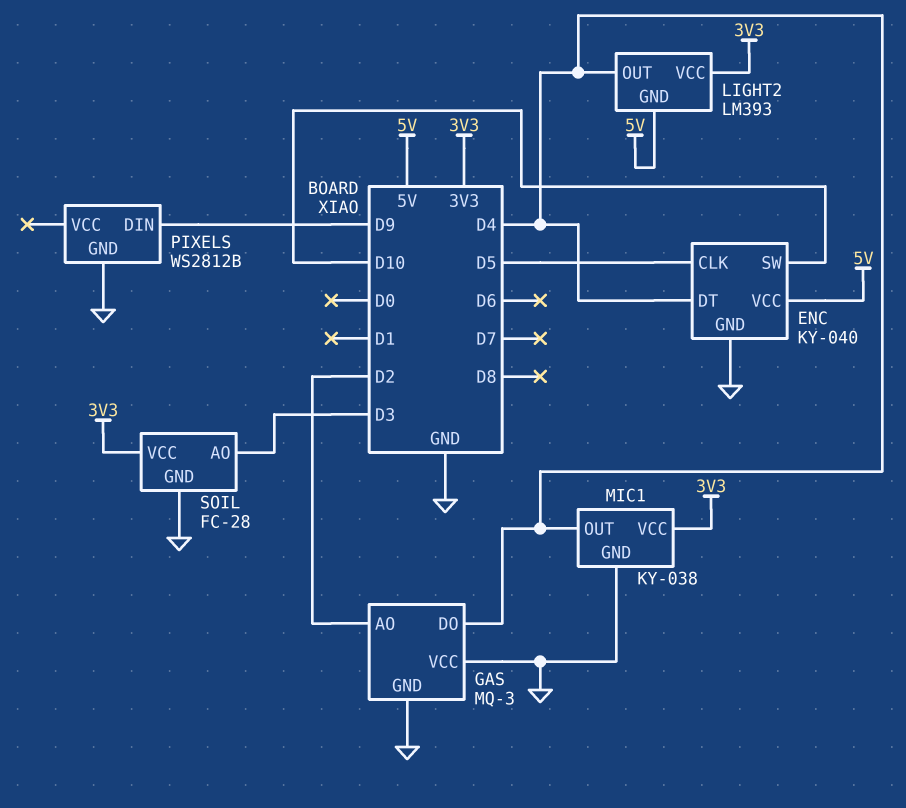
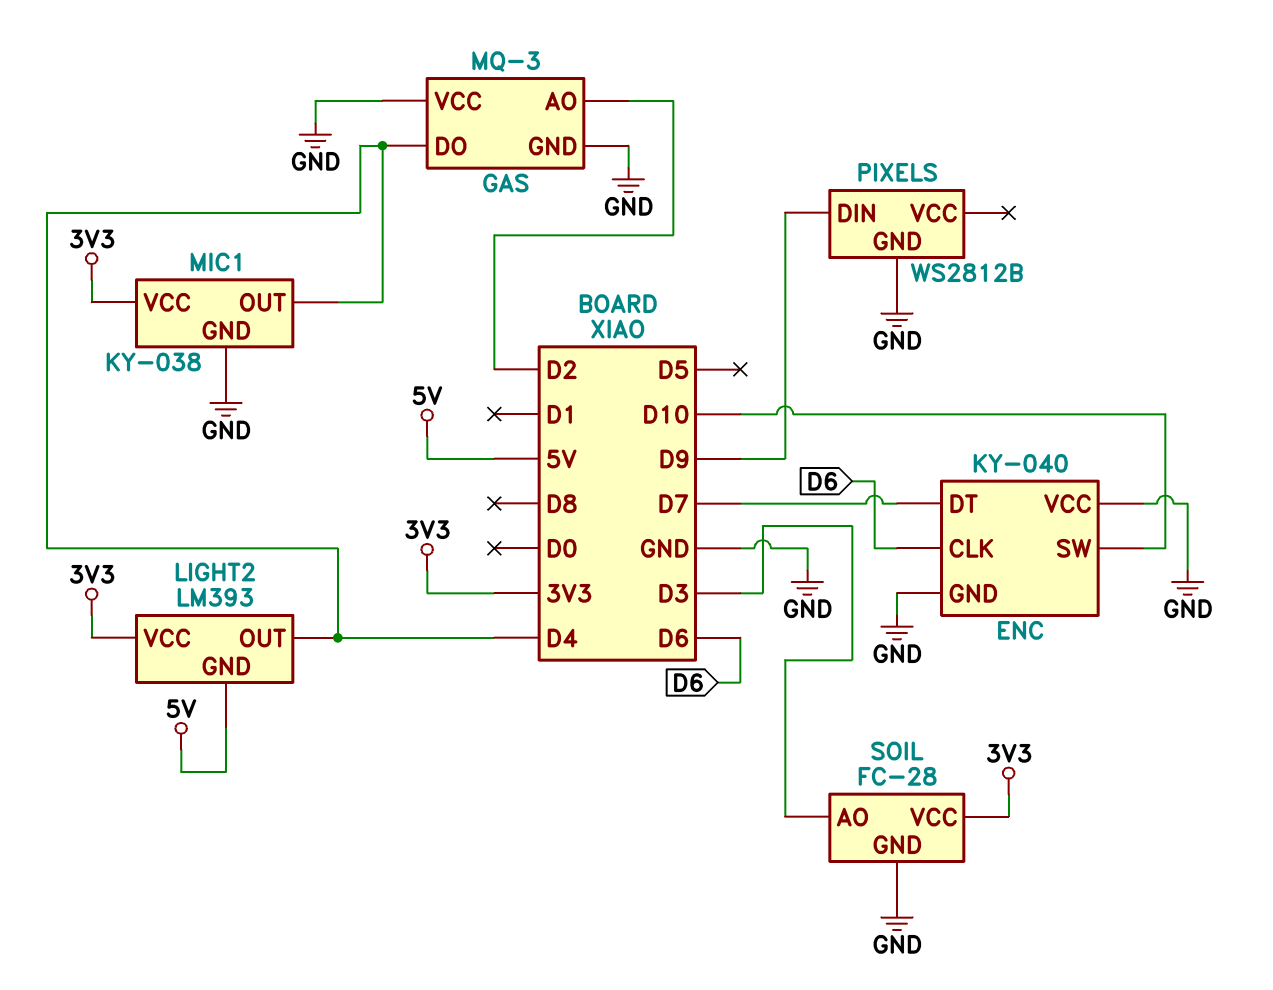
ENC pin CLK: D5 -> D6
ENC pin DT: D4 -> D7
ENC pin VCC: 5V -> GND

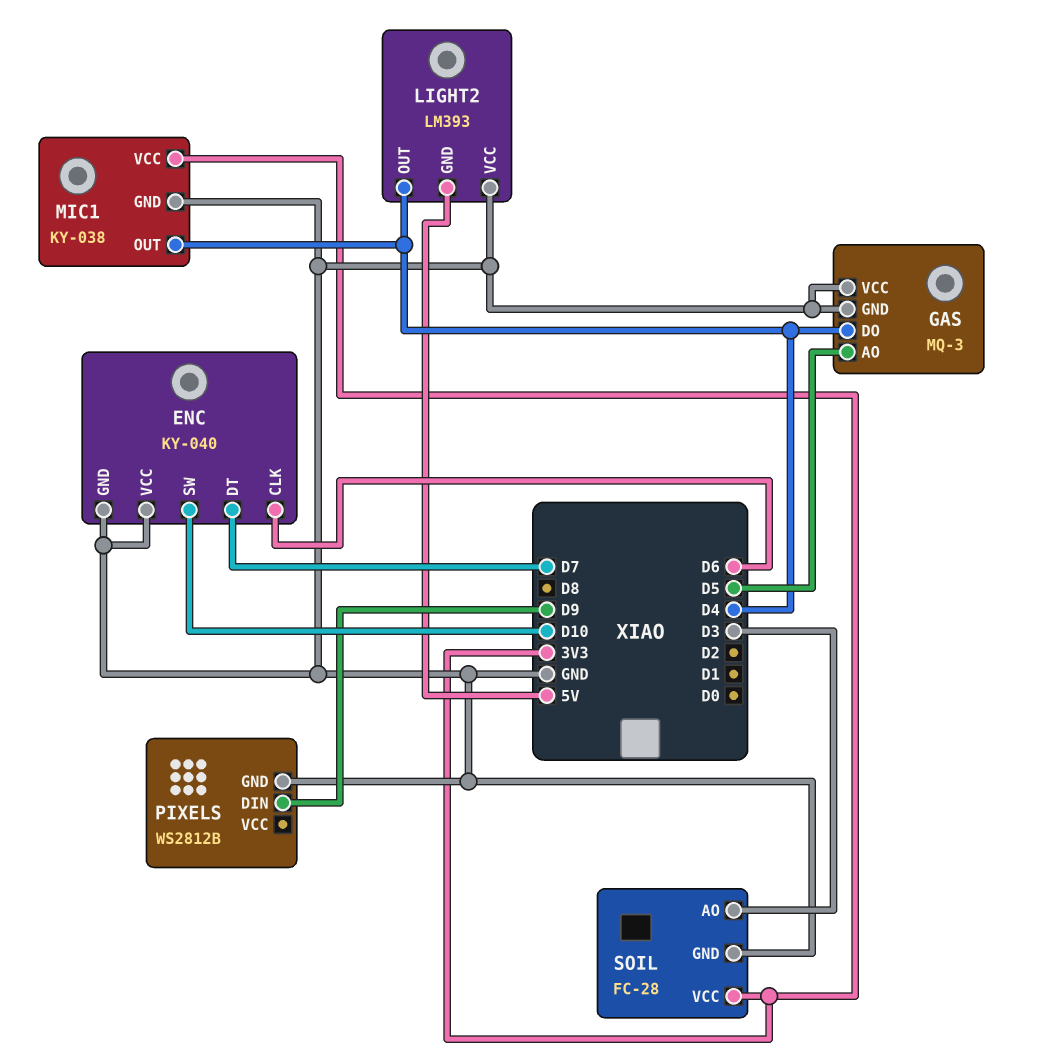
GAS pin AO: D2 -> D5
LIGHT2 pin VCC: 3V3 -> GND

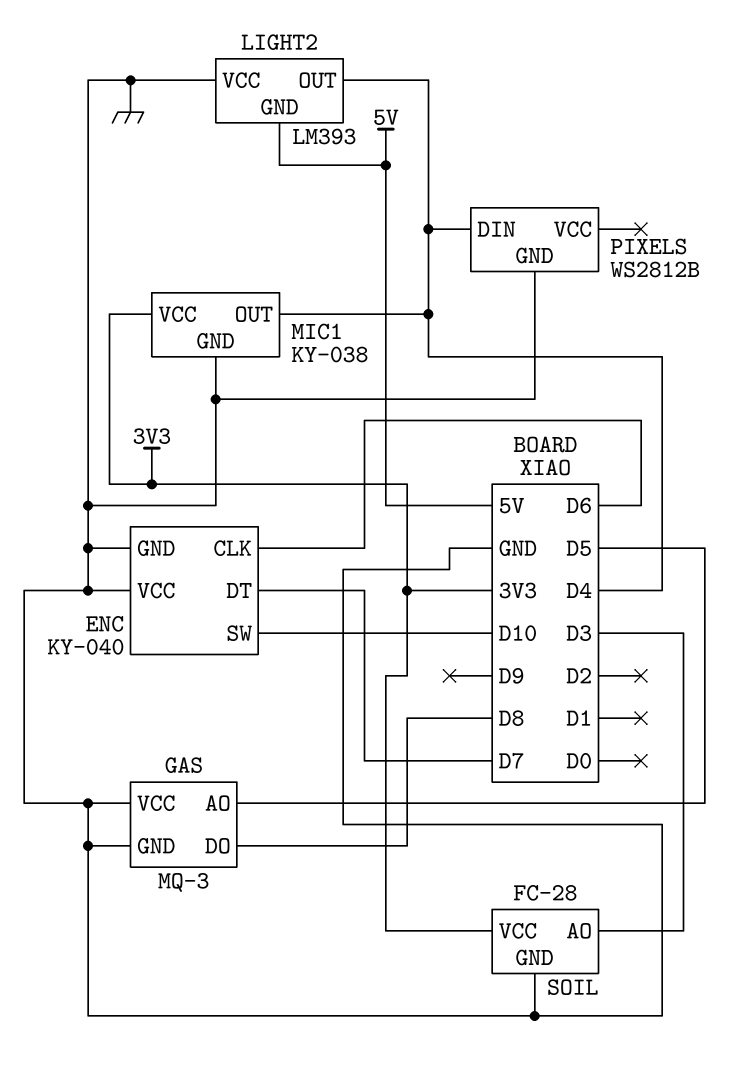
GAS pin DO: D4 -> D8
PIXELS pin DIN: D9 -> D4

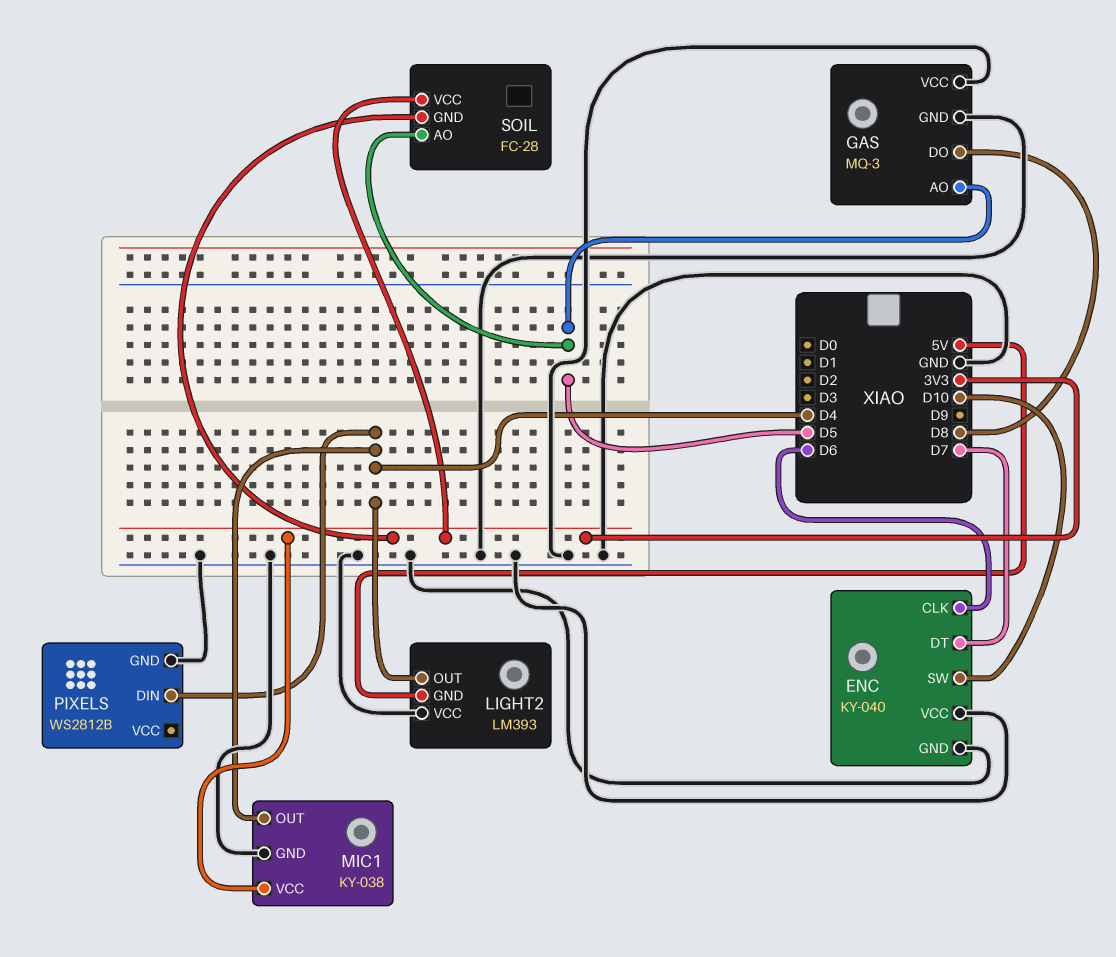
SOIL pin AO: D3 -> D5
SOIL pin GND: GND -> 3V3

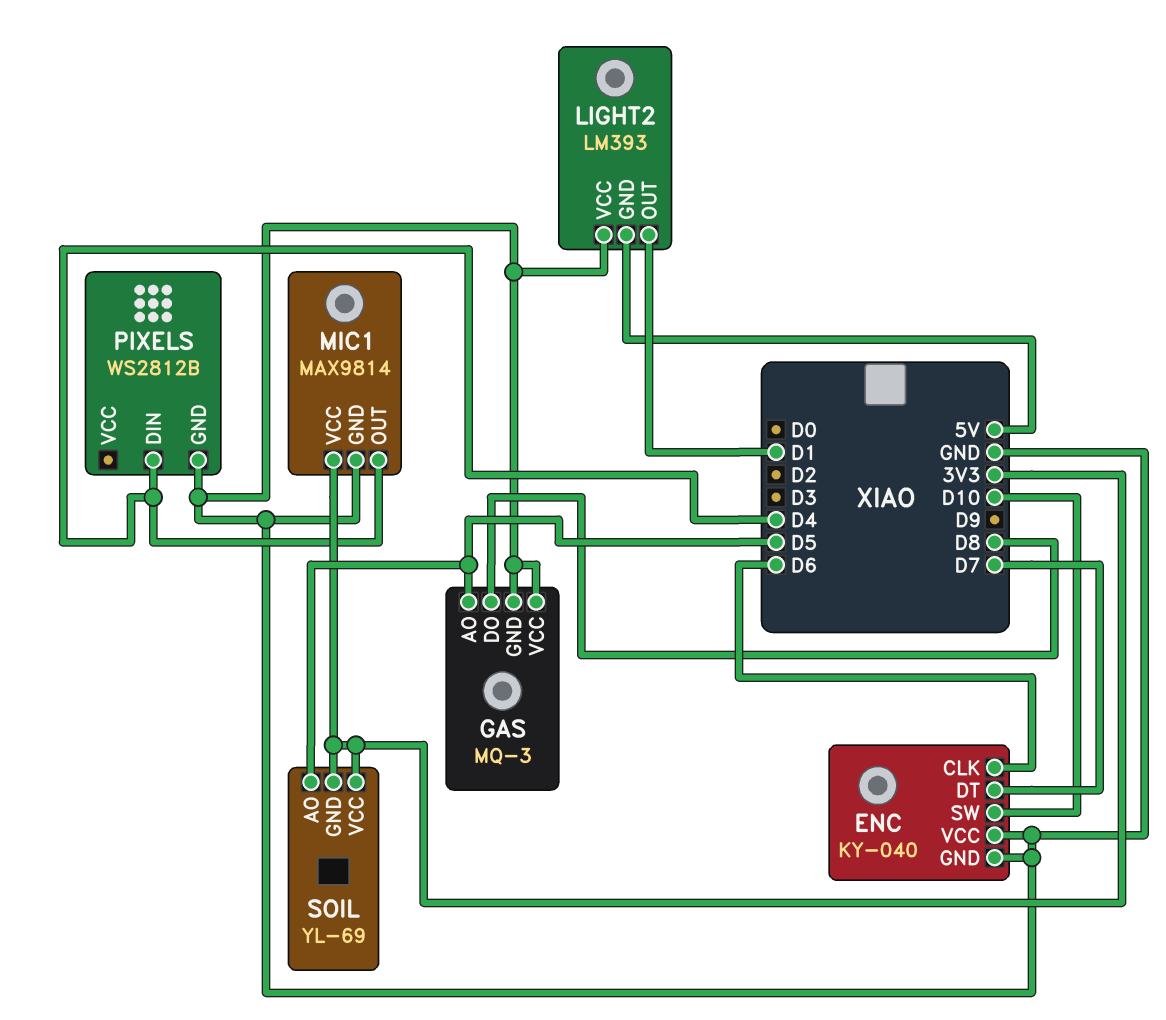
LIGHT2 pin OUT: D4 -> D1
MIC1: KY-038 -> MAX9814
SOIL: FC-28 -> YL-69

